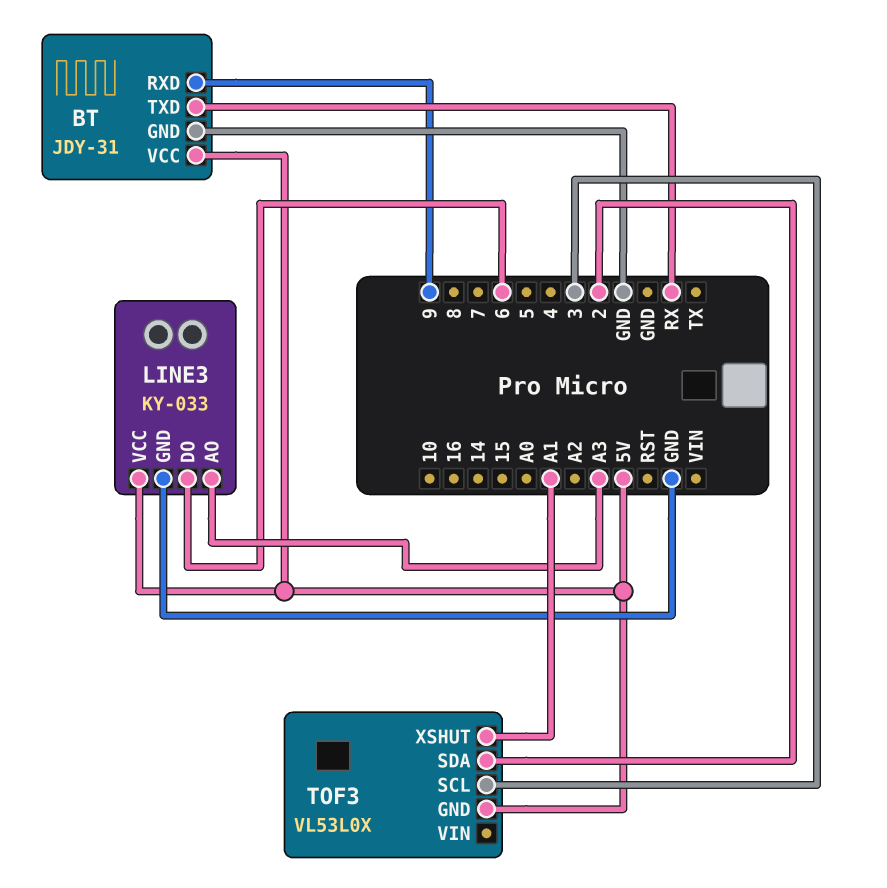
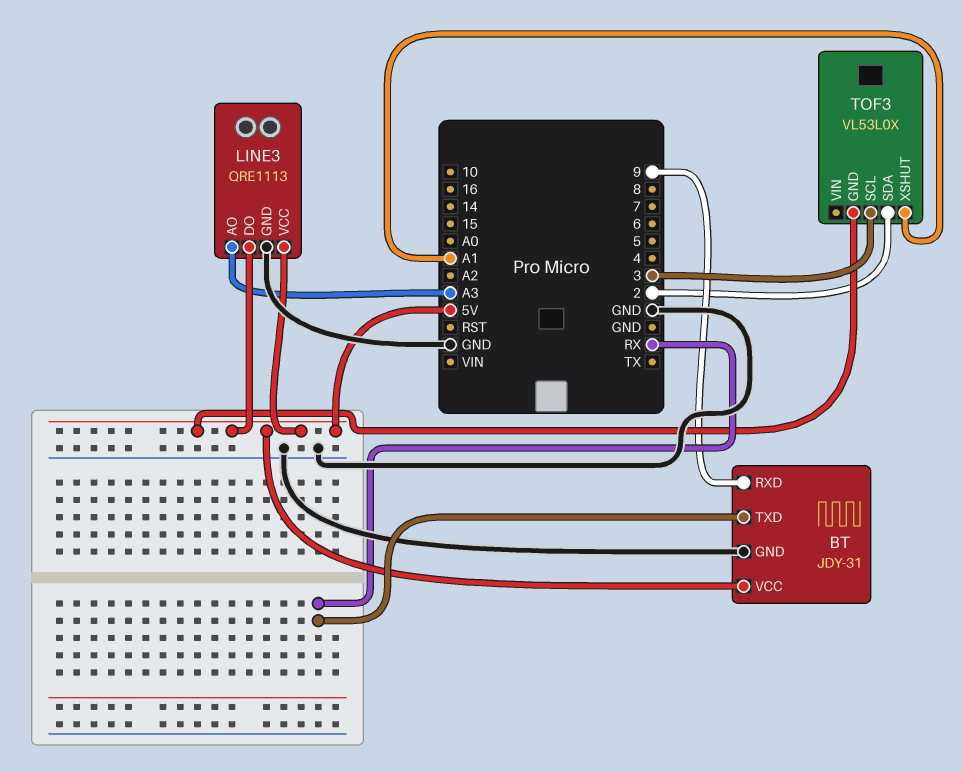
LINE3: KY-033 -> QRE1113
LINE3 pin DO: 6 -> 5V

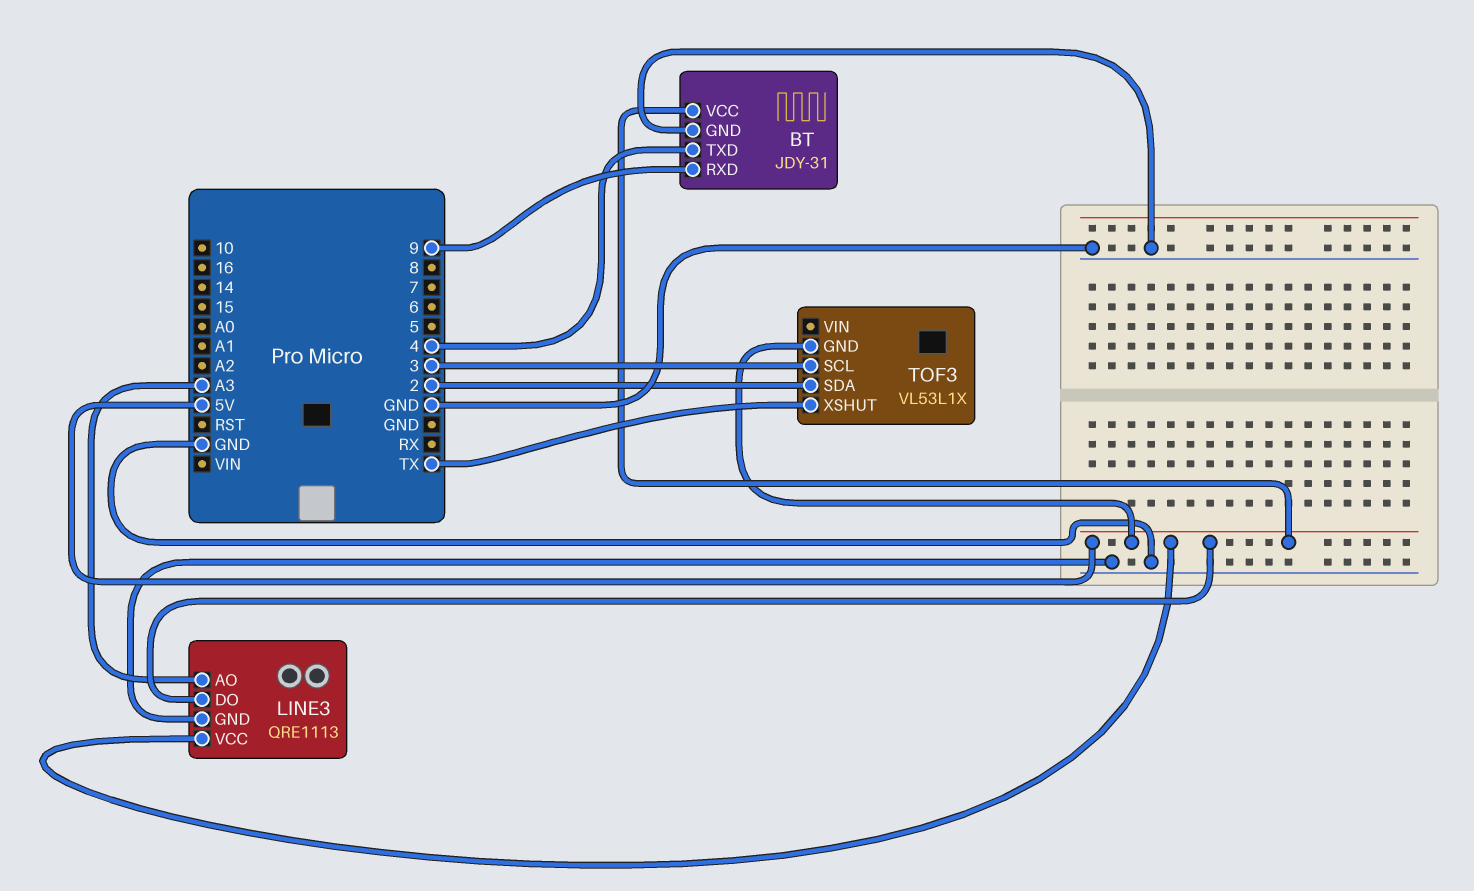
BT pin TXD: RX -> 4
TOF3: VL53L0X -> VL53L1X
TOF3 pin XSHUT: A1 -> TX

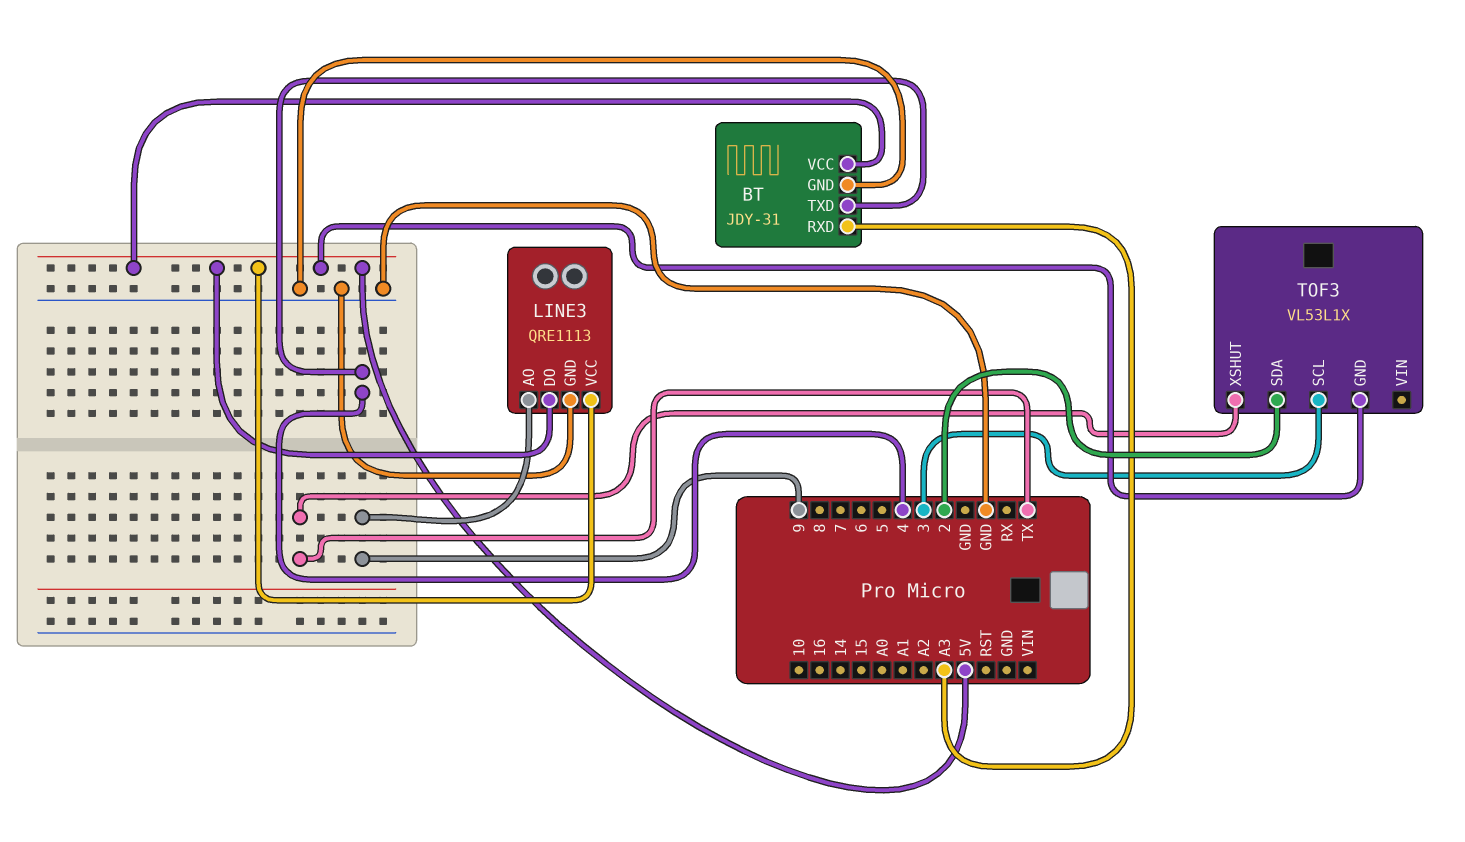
BT pin RXD: 9 -> A3
LINE3 pin AO: A3 -> 9

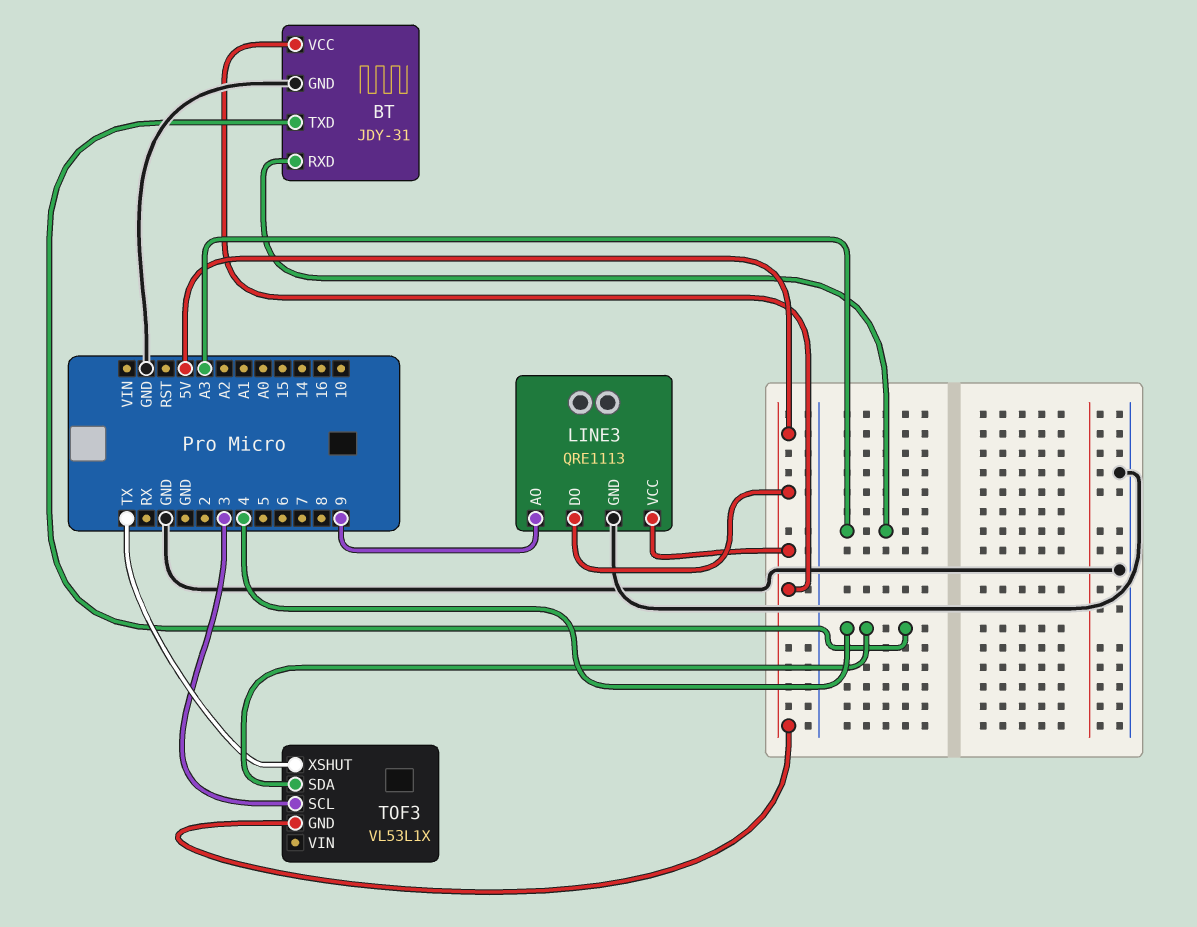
TOF3 pin SDA: 2 -> 4

